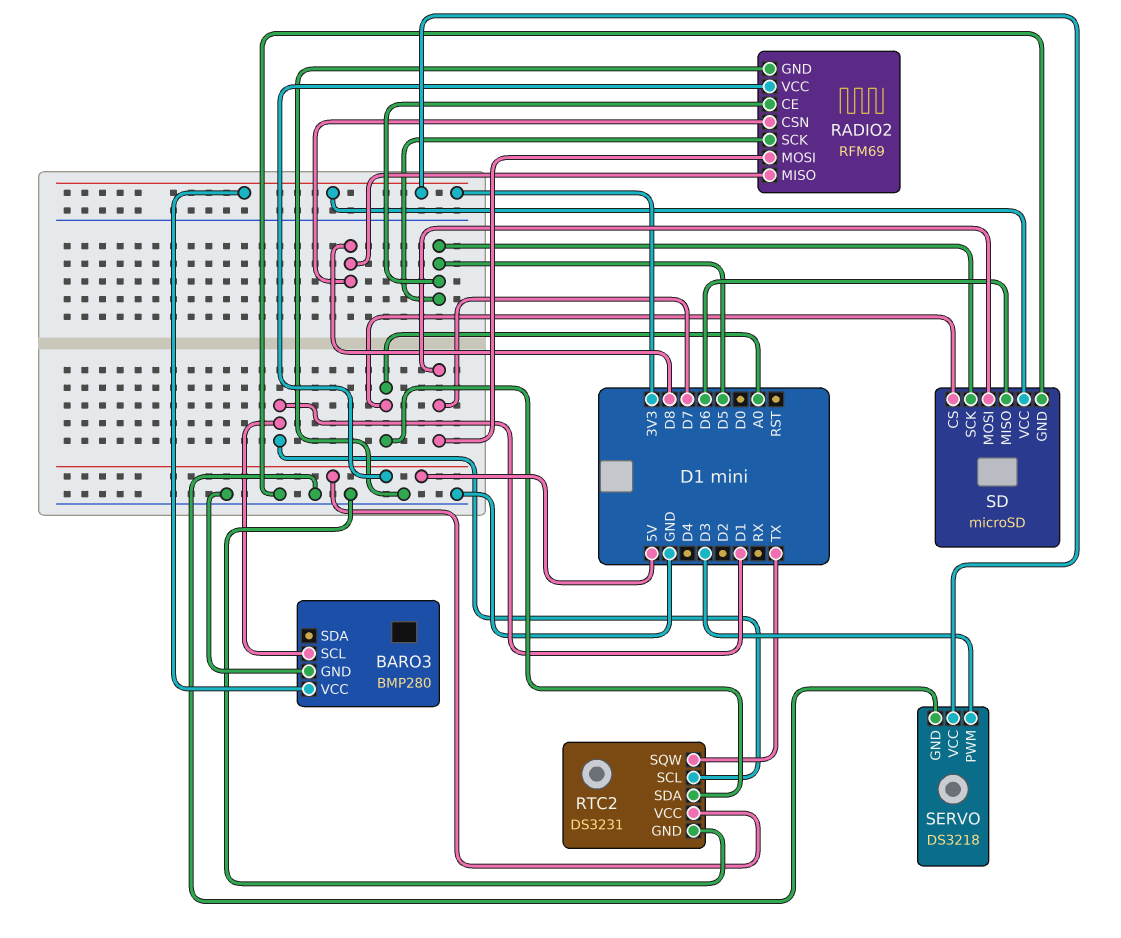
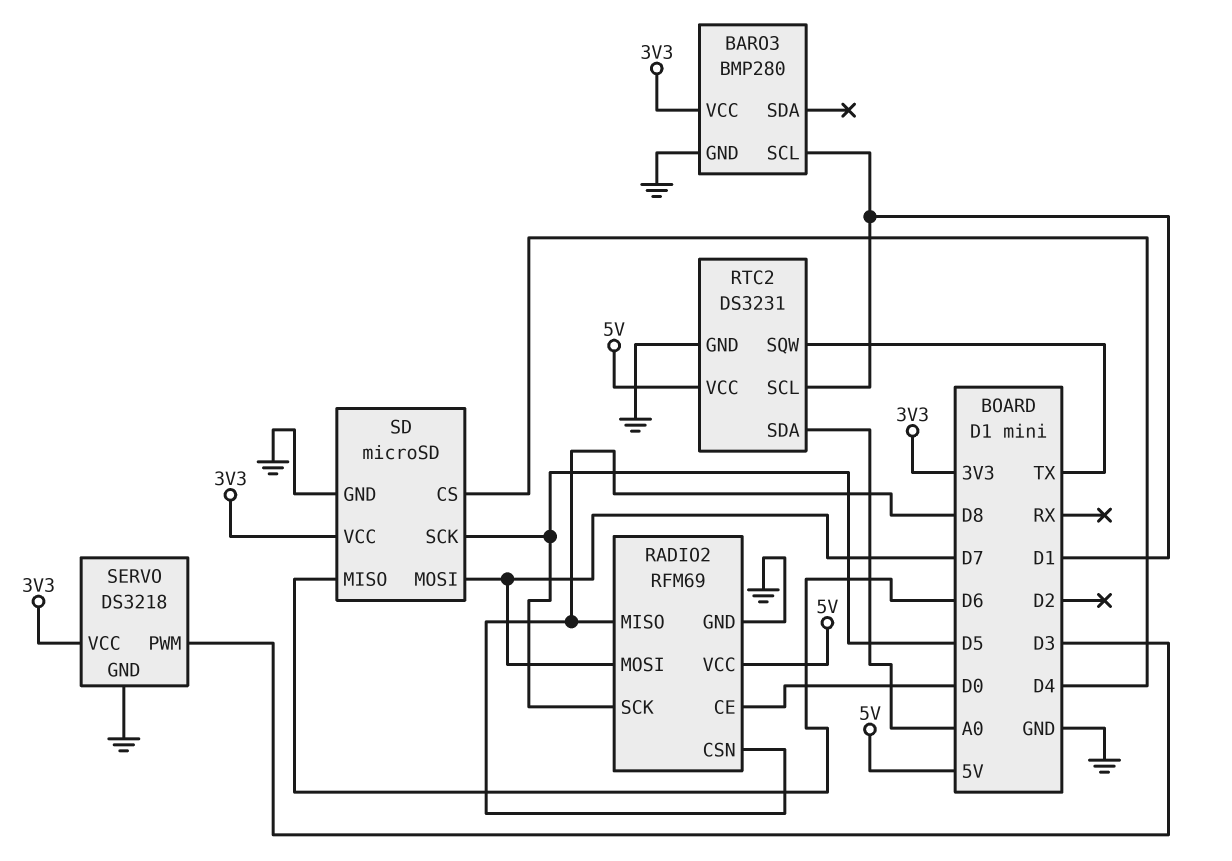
RADIO2 pin CE: D5 -> D0
SD pin CS: A0 -> D4

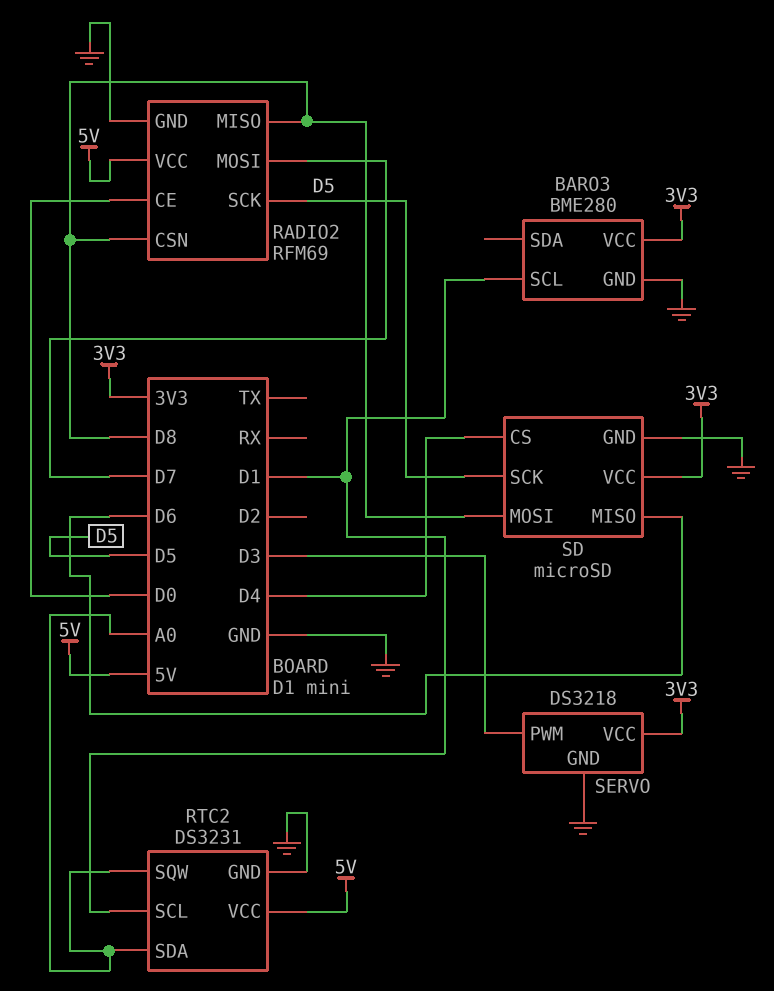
BARO3: BMP280 -> BME280
RTC2 pin SQW: TX -> A0
SD pin MOSI: D7 -> D8

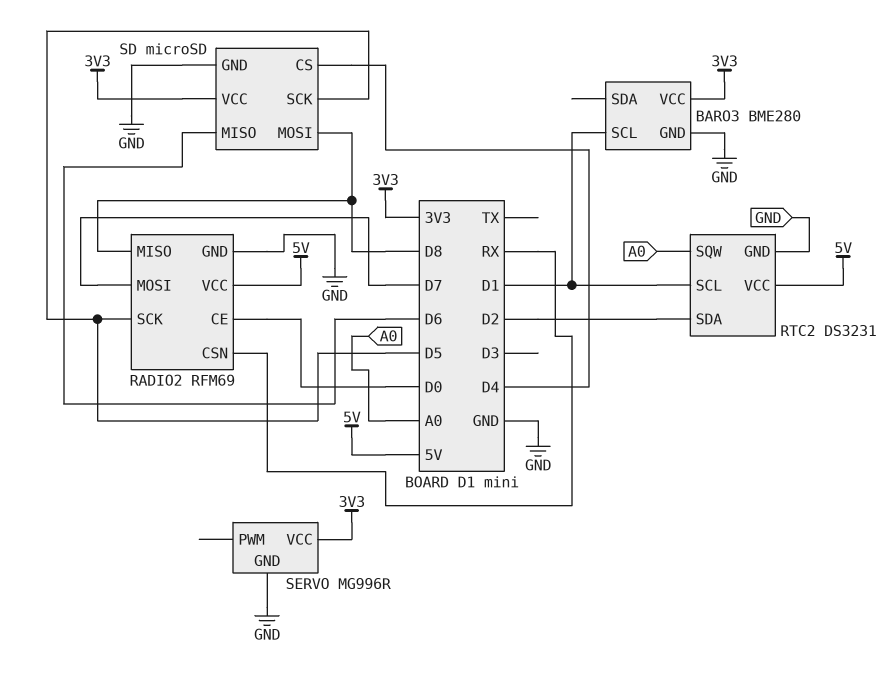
RADIO2 pin CSN: D8 -> RX
RTC2 pin SDA: A0 -> D2
SERVO: DS3218 -> MG996R
SERVO pin PWM: D3 -> none

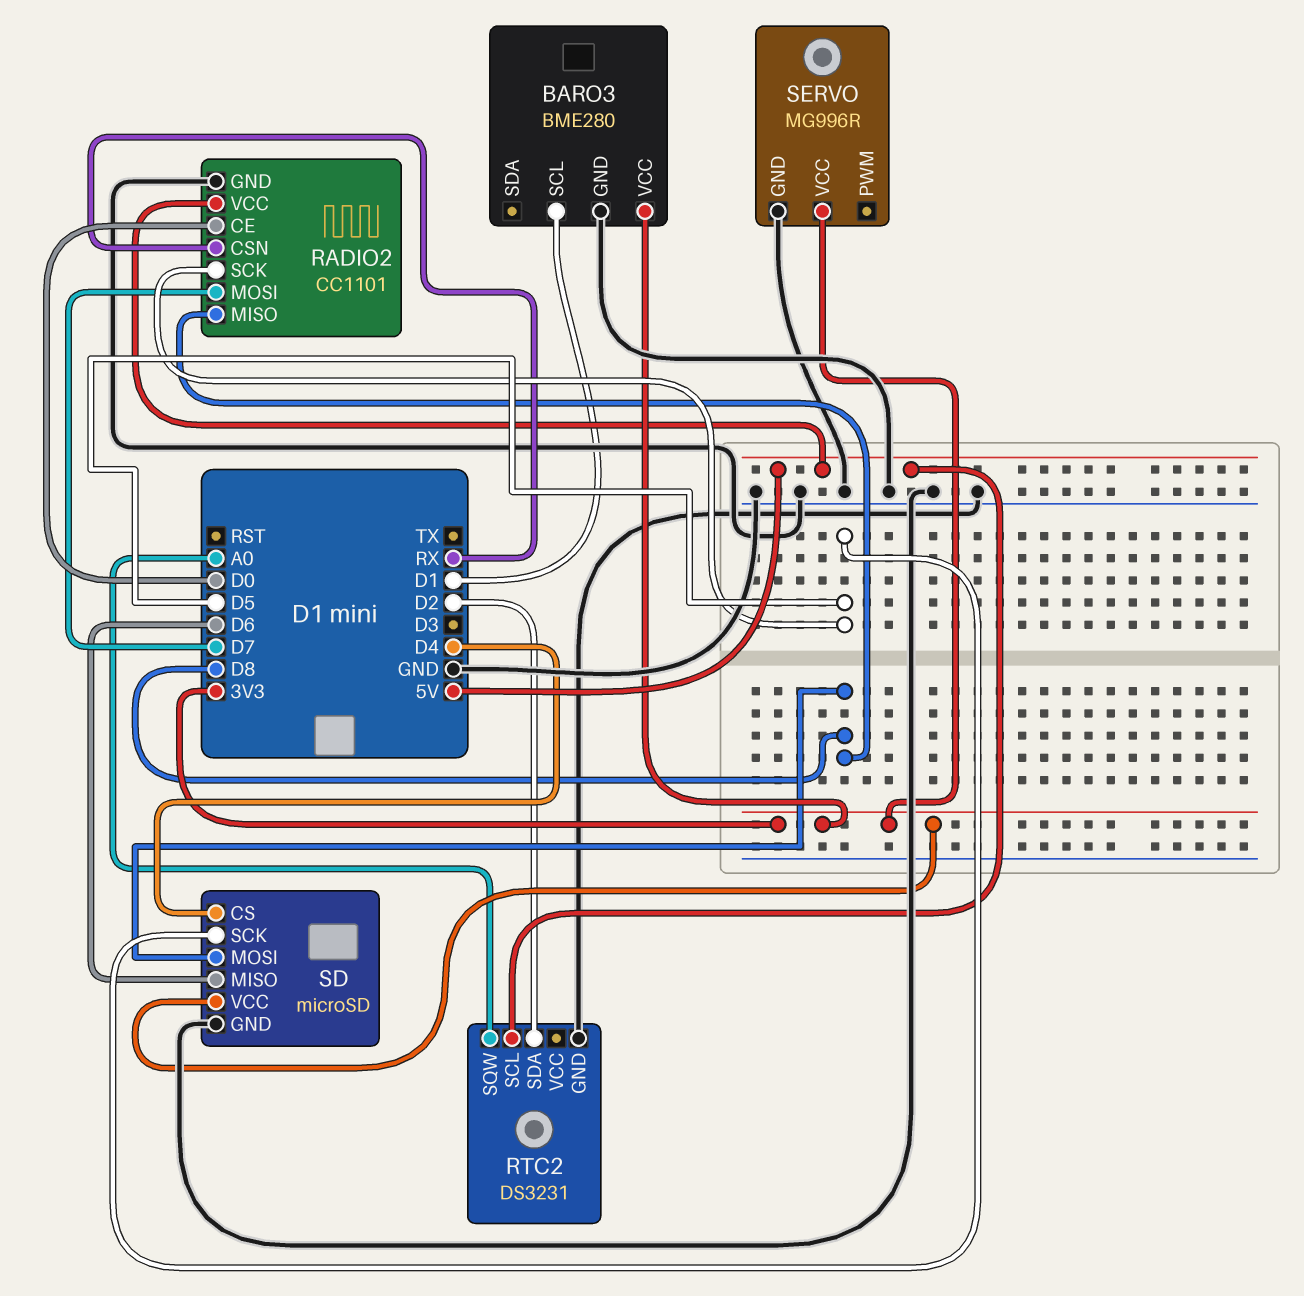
RADIO2: RFM69 -> CC1101
RTC2 pin SCL: D1 -> 5V
RTC2 pin VCC: 5V -> none

